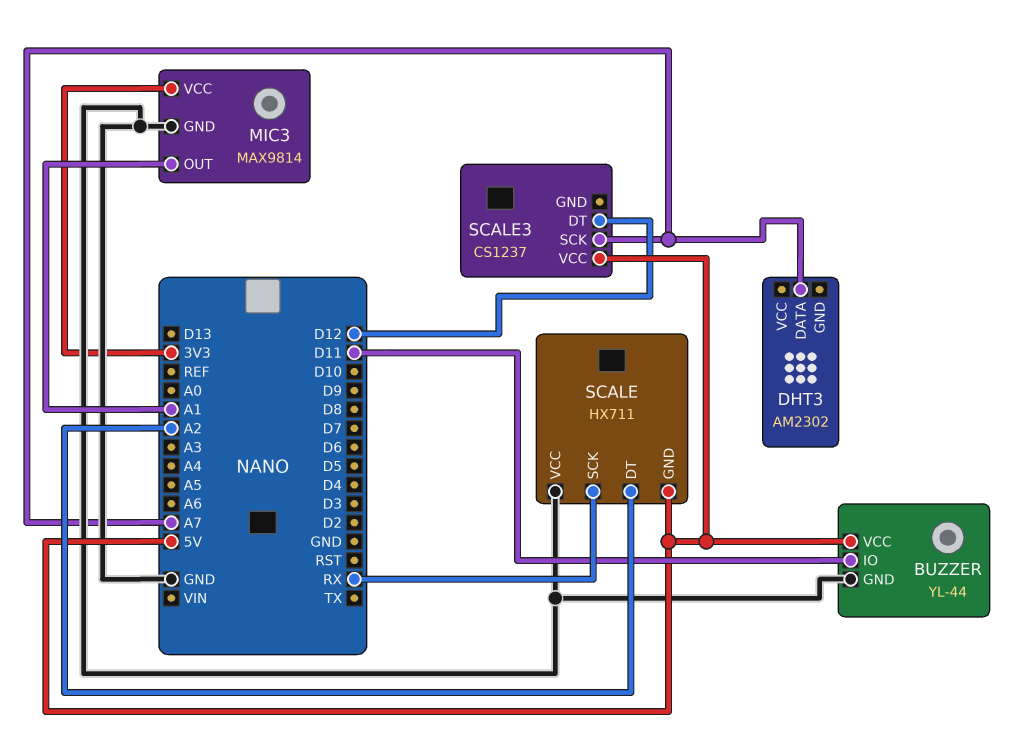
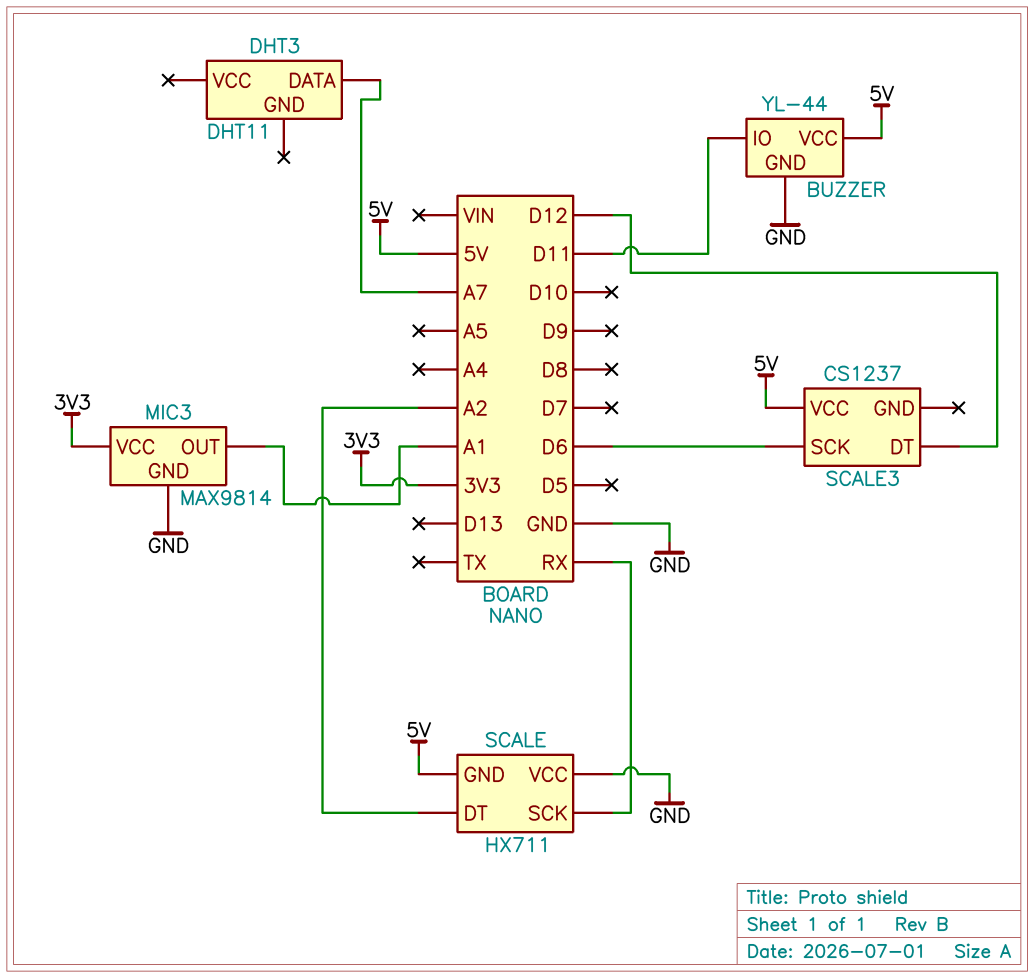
DHT3: AM2302 -> DHT11
SCALE3 pin SCK: A7 -> D6

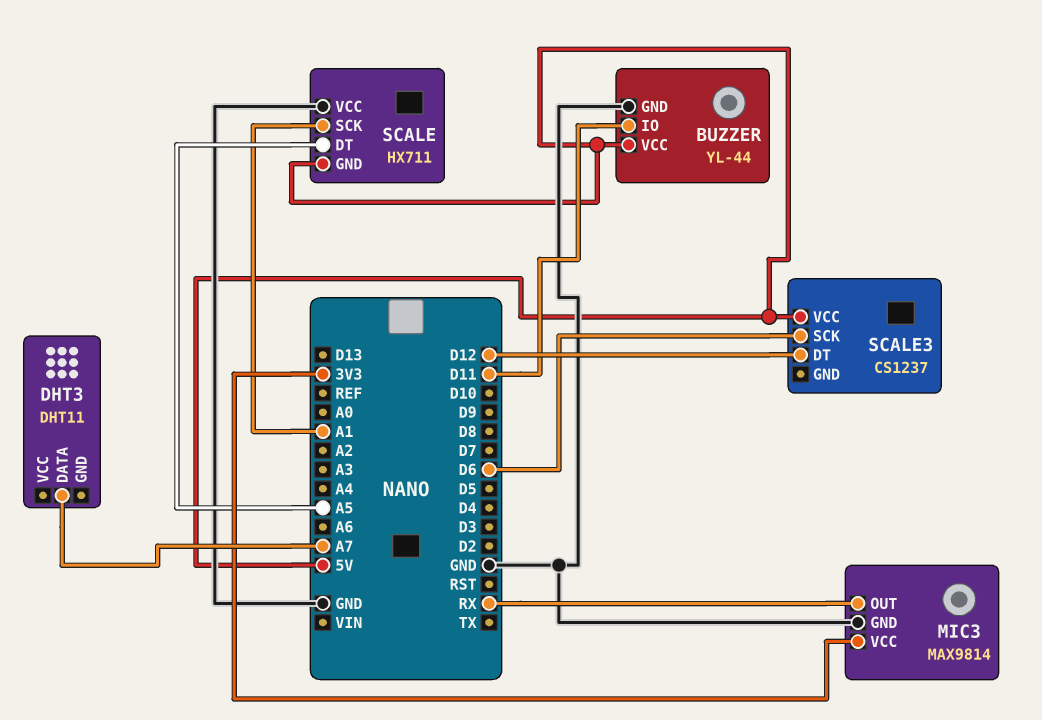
MIC3 pin OUT: A1 -> RX
SCALE pin DT: A2 -> A5
SCALE pin SCK: RX -> A1

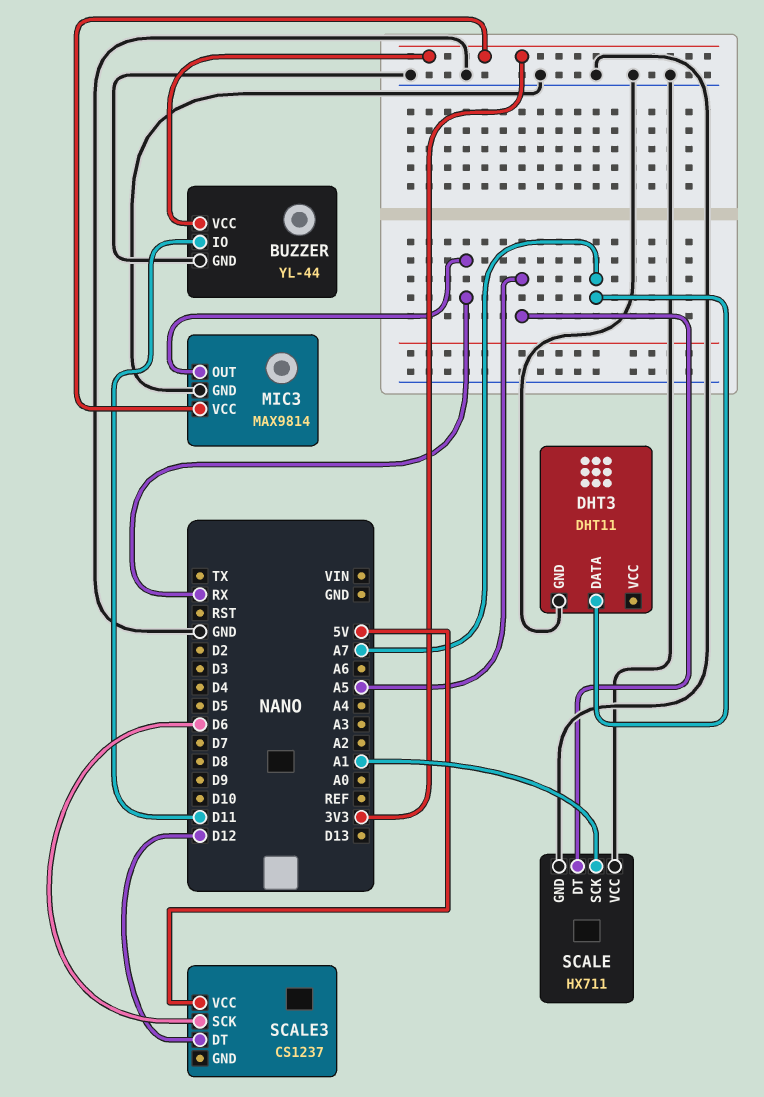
BUZZER pin VCC: 5V -> 3V3
DHT3 pin GND: none -> GND
SCALE pin GND: 5V -> GND

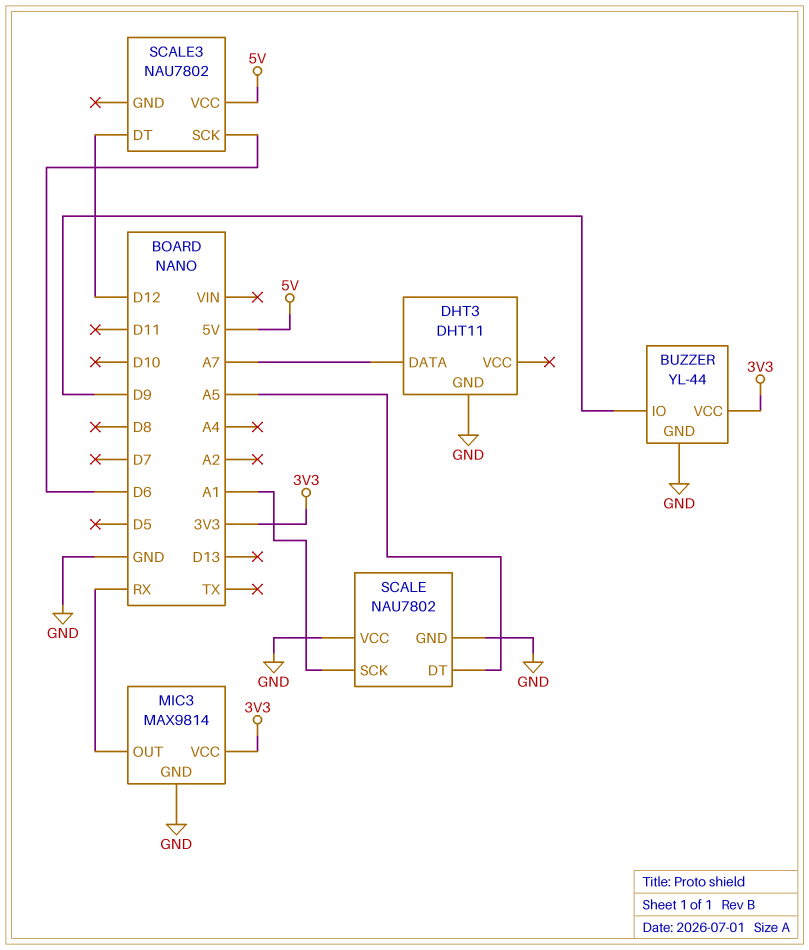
BUZZER pin IO: D11 -> D9
SCALE: HX711 -> NAU7802
SCALE3: CS1237 -> NAU7802

